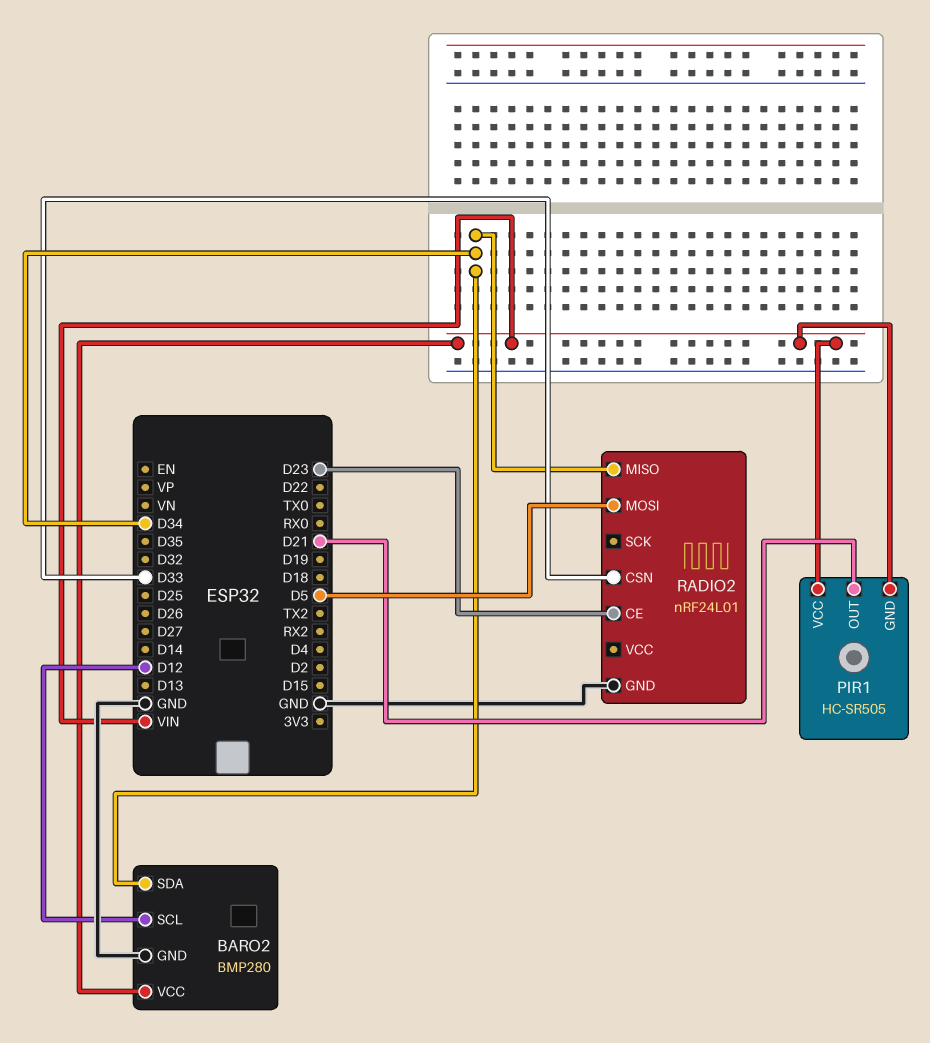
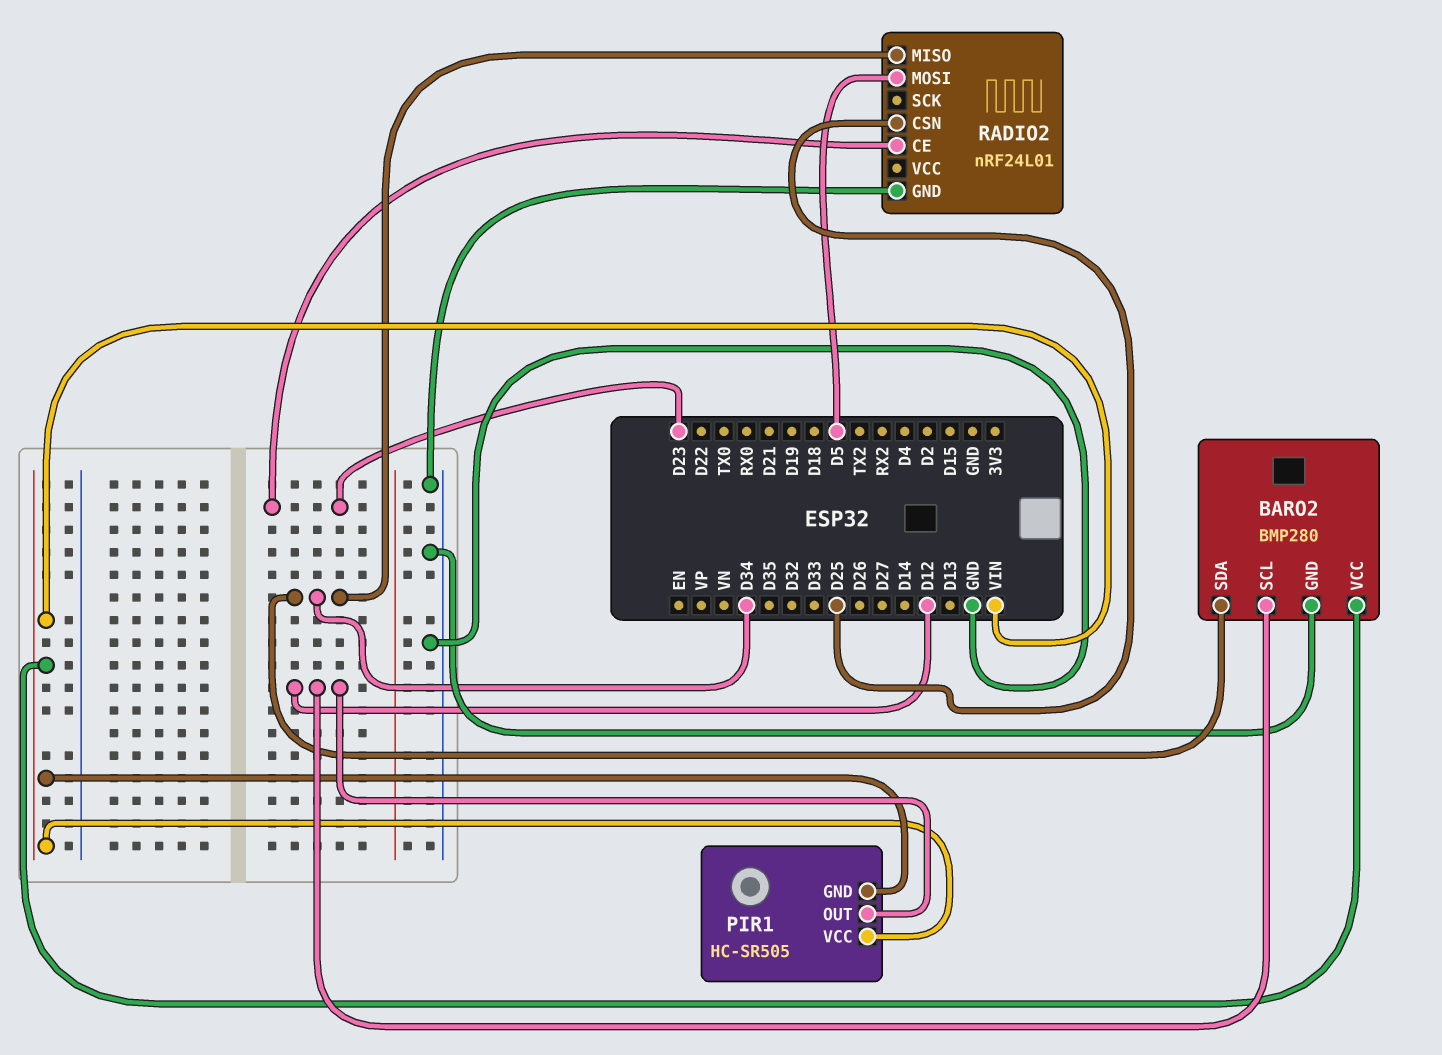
PIR1 pin OUT: D21 -> D12
RADIO2 pin CSN: D33 -> D25

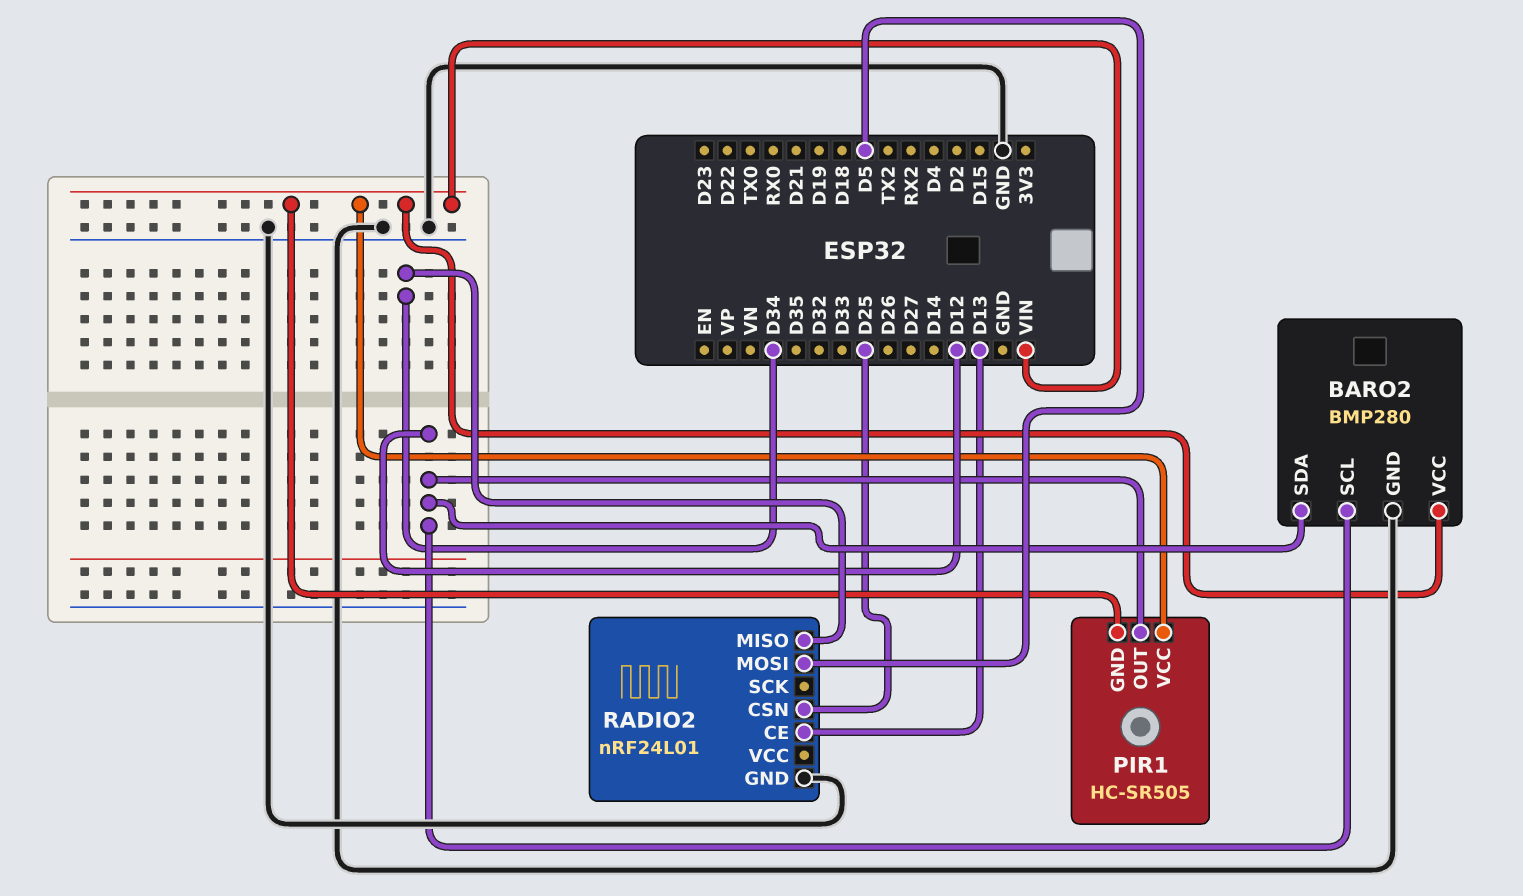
BARO2 pin SDA: D34 -> D12
RADIO2 pin CE: D23 -> D13

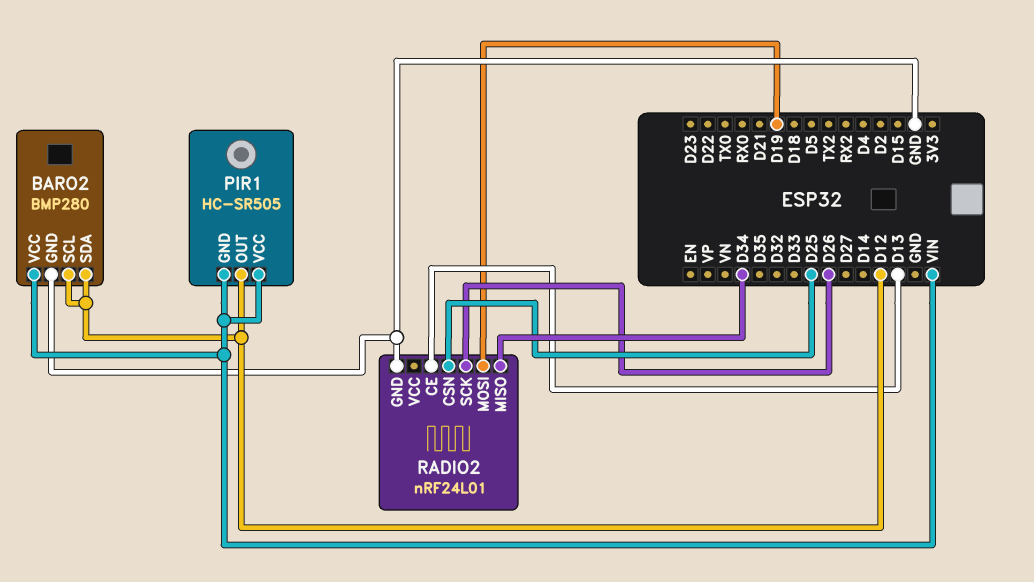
RADIO2 pin MOSI: D5 -> D19
RADIO2 pin SCK: none -> D26

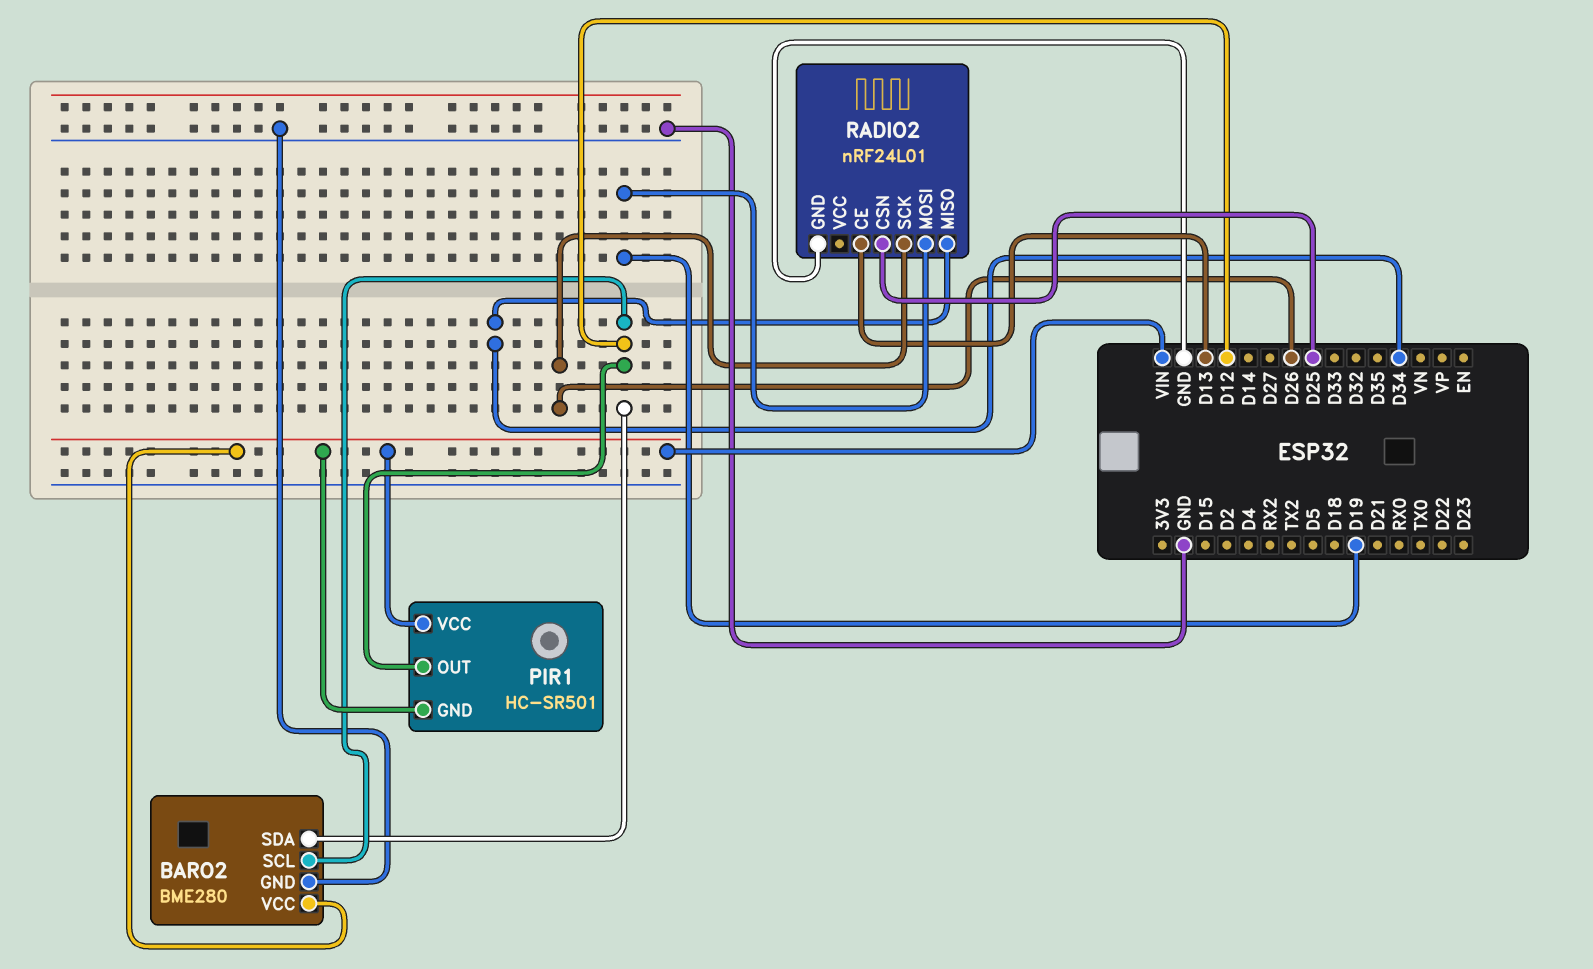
BARO2: BMP280 -> BME280
PIR1: HC-SR505 -> HC-SR501

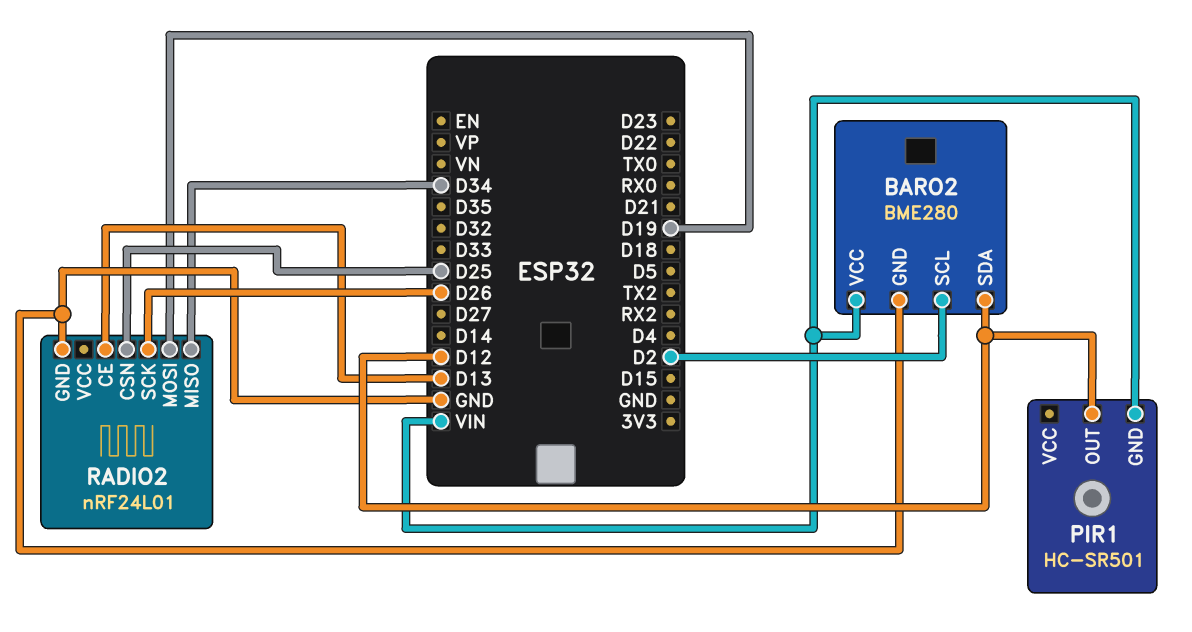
BARO2 pin SCL: D12 -> D2
PIR1 pin VCC: VIN -> none

